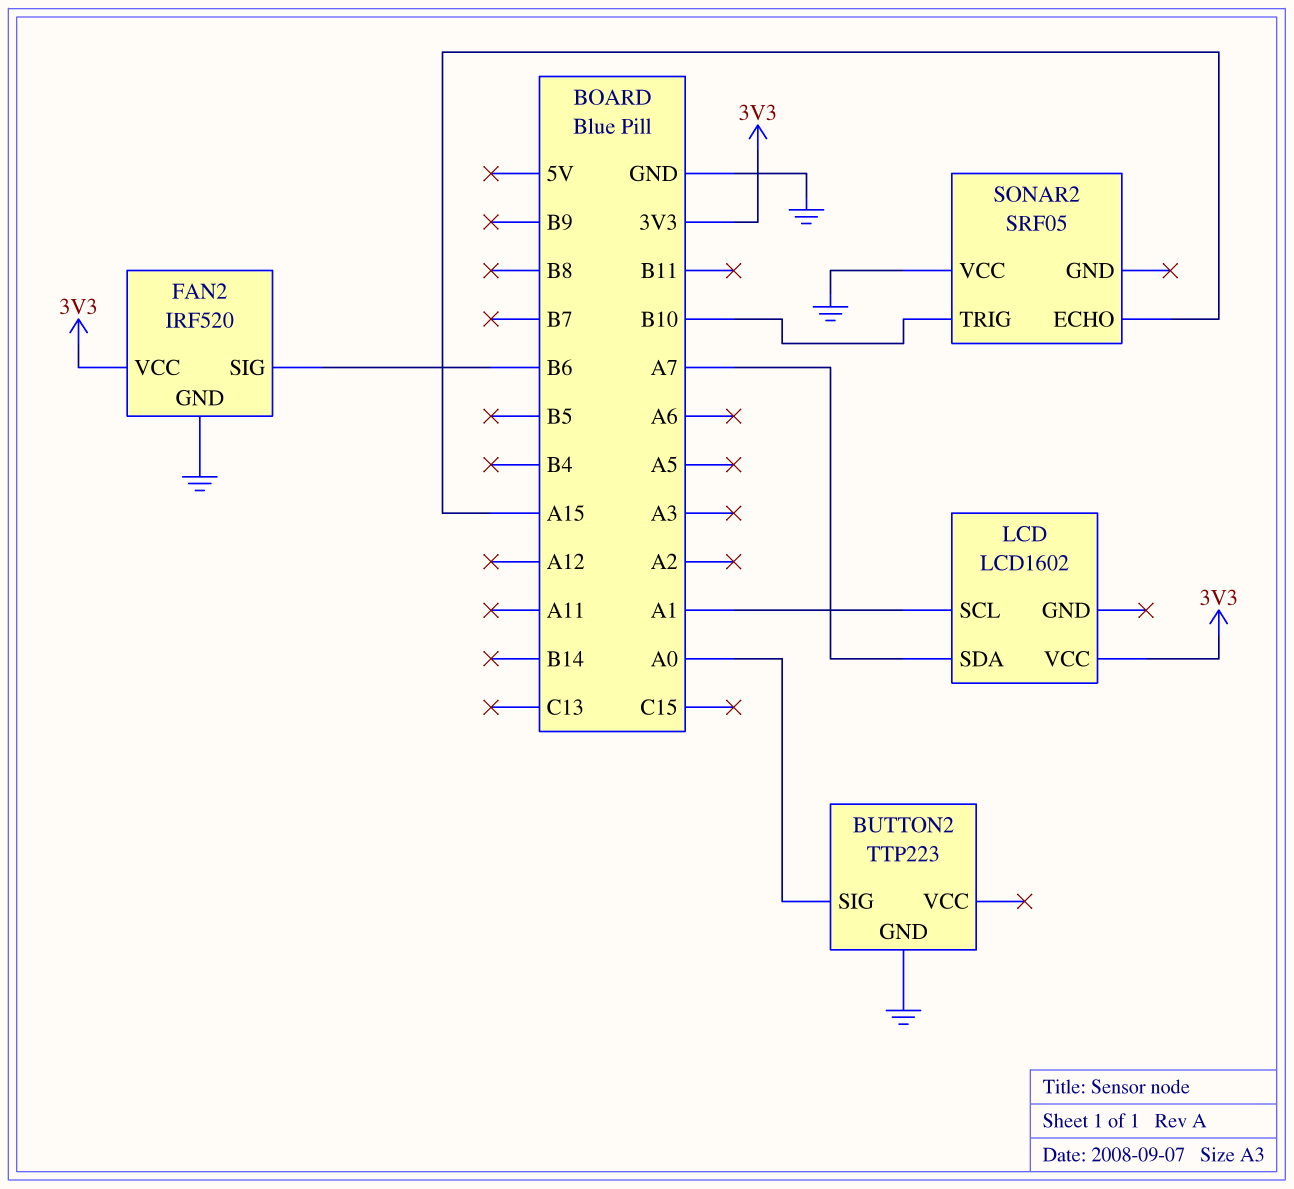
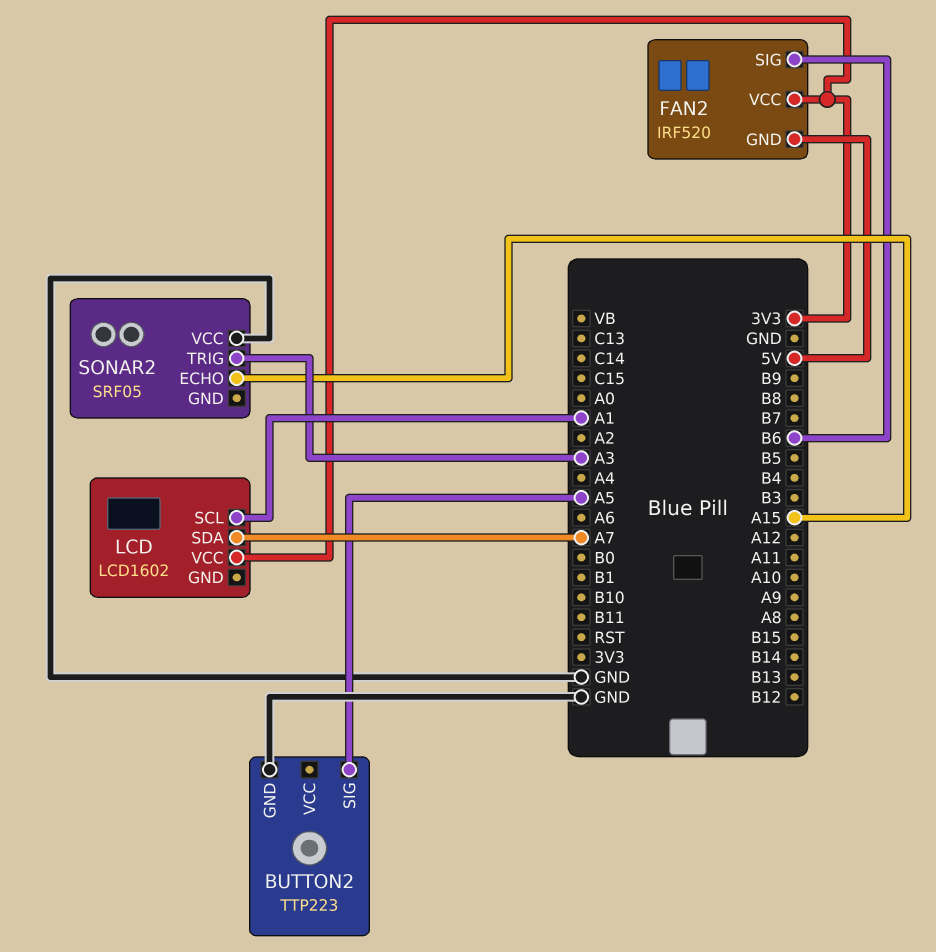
BUTTON2 pin SIG: A0 -> A5
FAN2 pin GND: GND -> 5V
SONAR2 pin TRIG: B10 -> A3

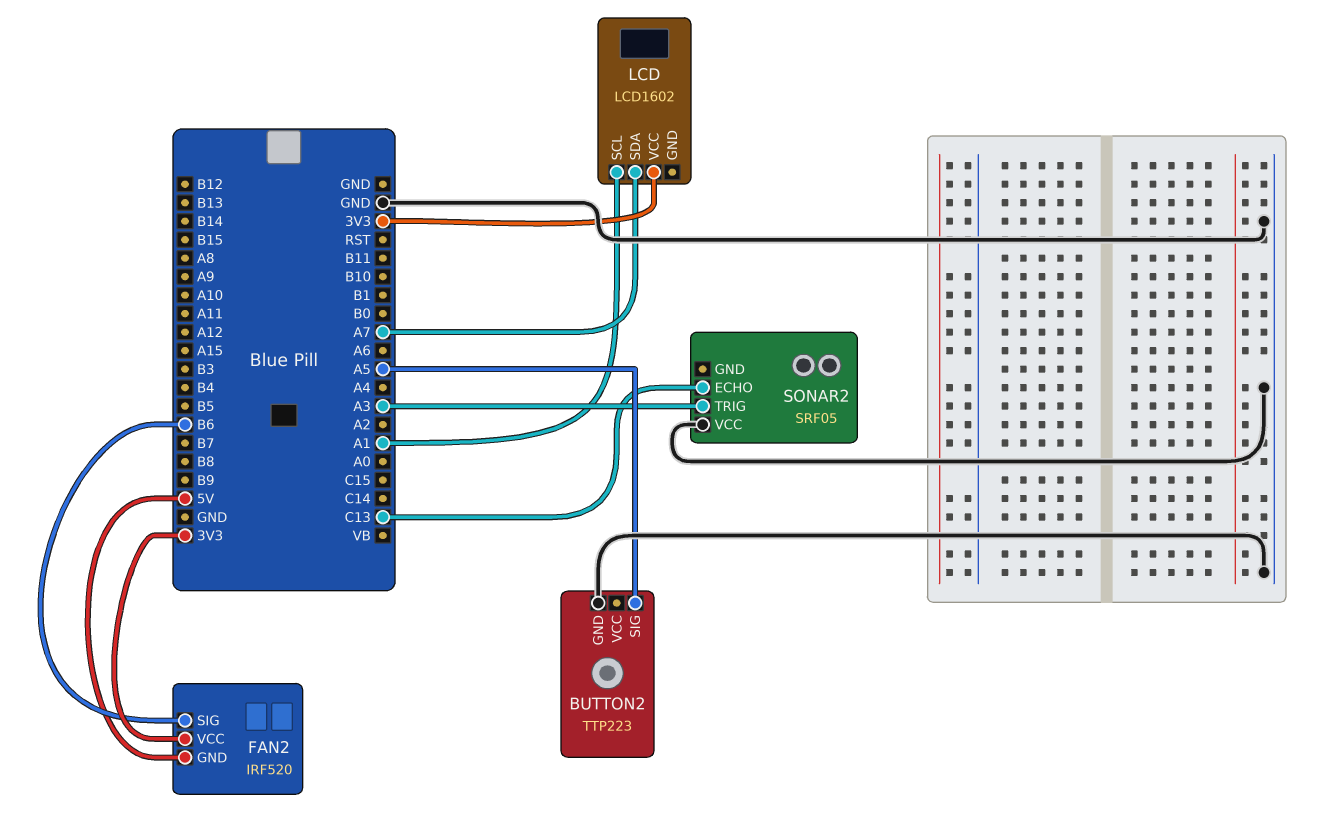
SONAR2 pin ECHO: A15 -> C13

